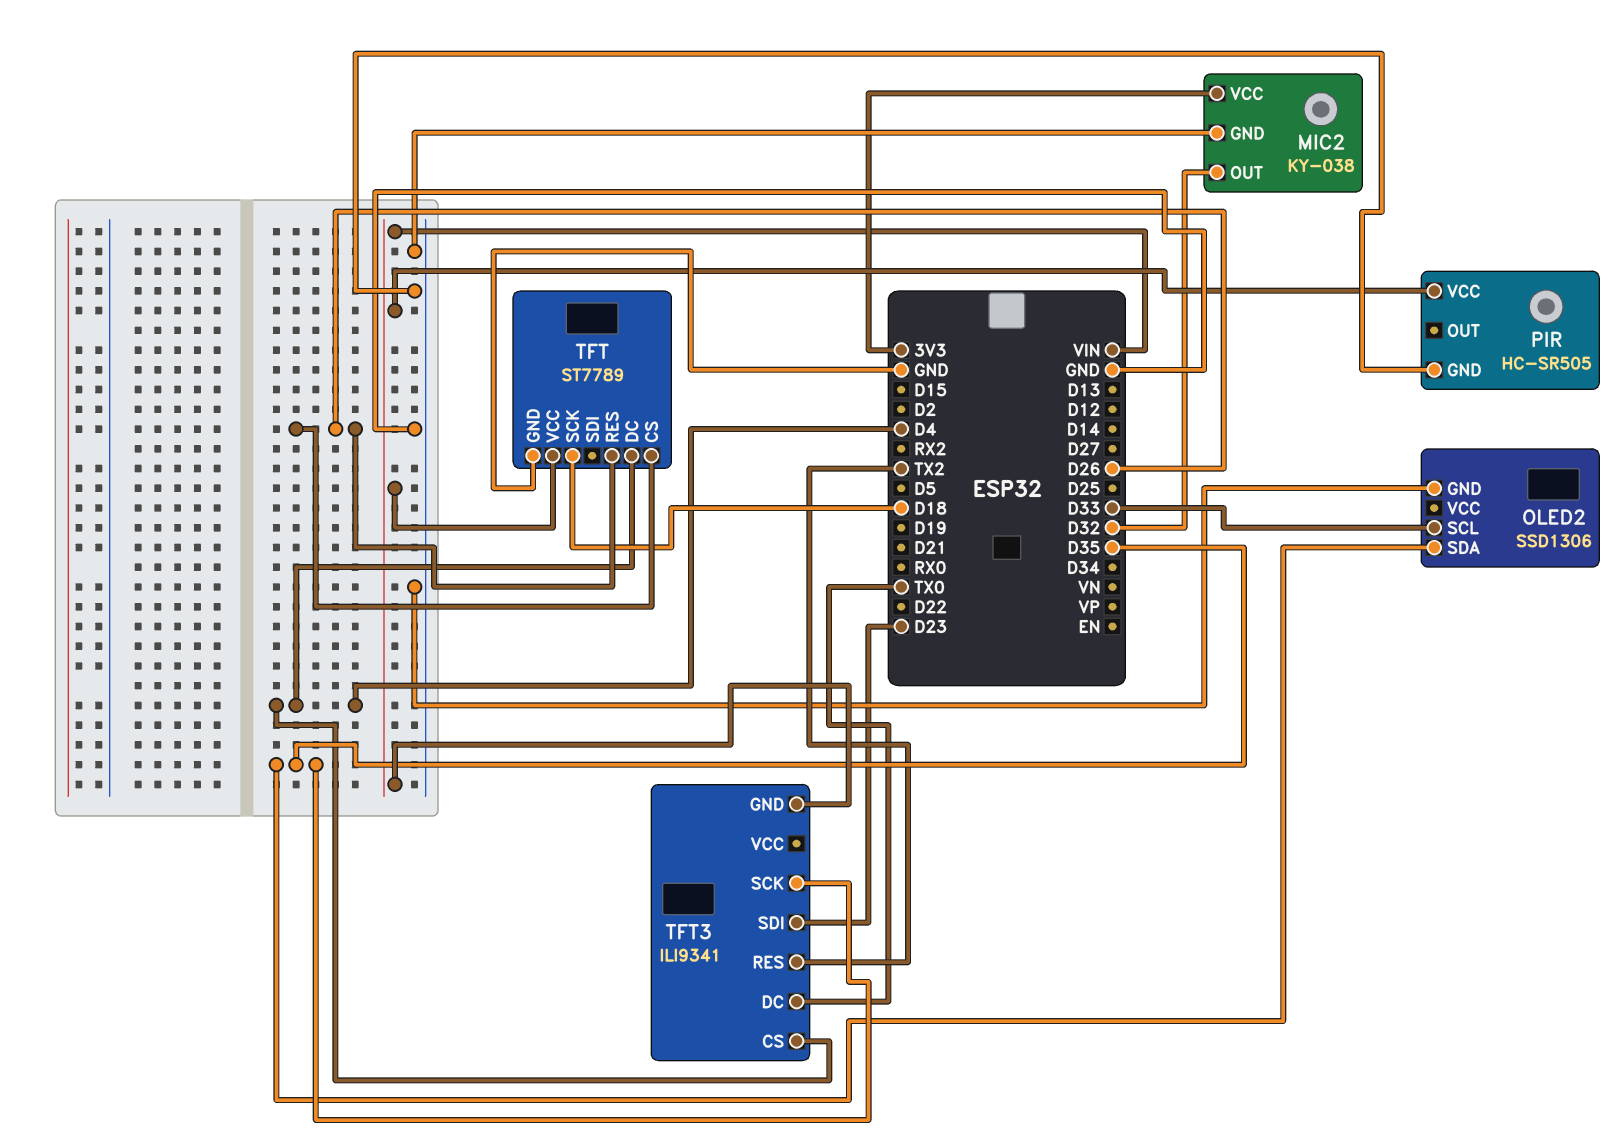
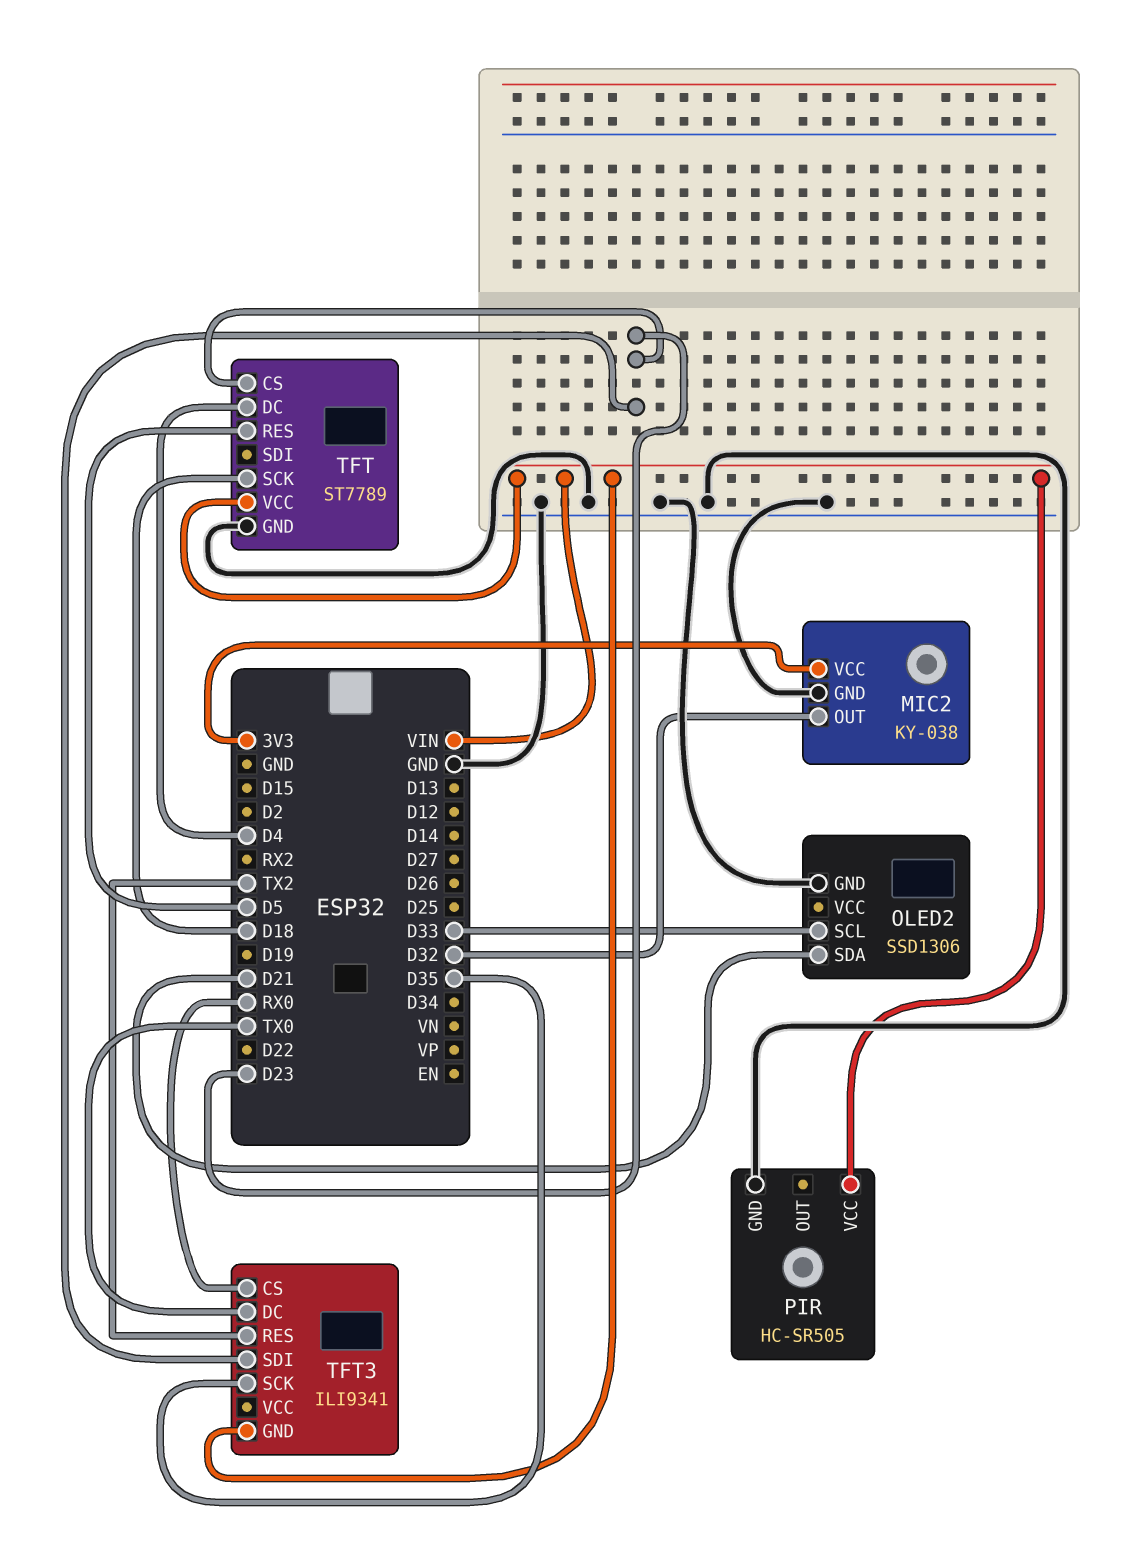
OLED2 pin SDA: D35 -> D21
TFT pin CS: D26 -> D23
TFT pin RES: D26 -> D5
TFT3 pin CS: D4 -> RX0

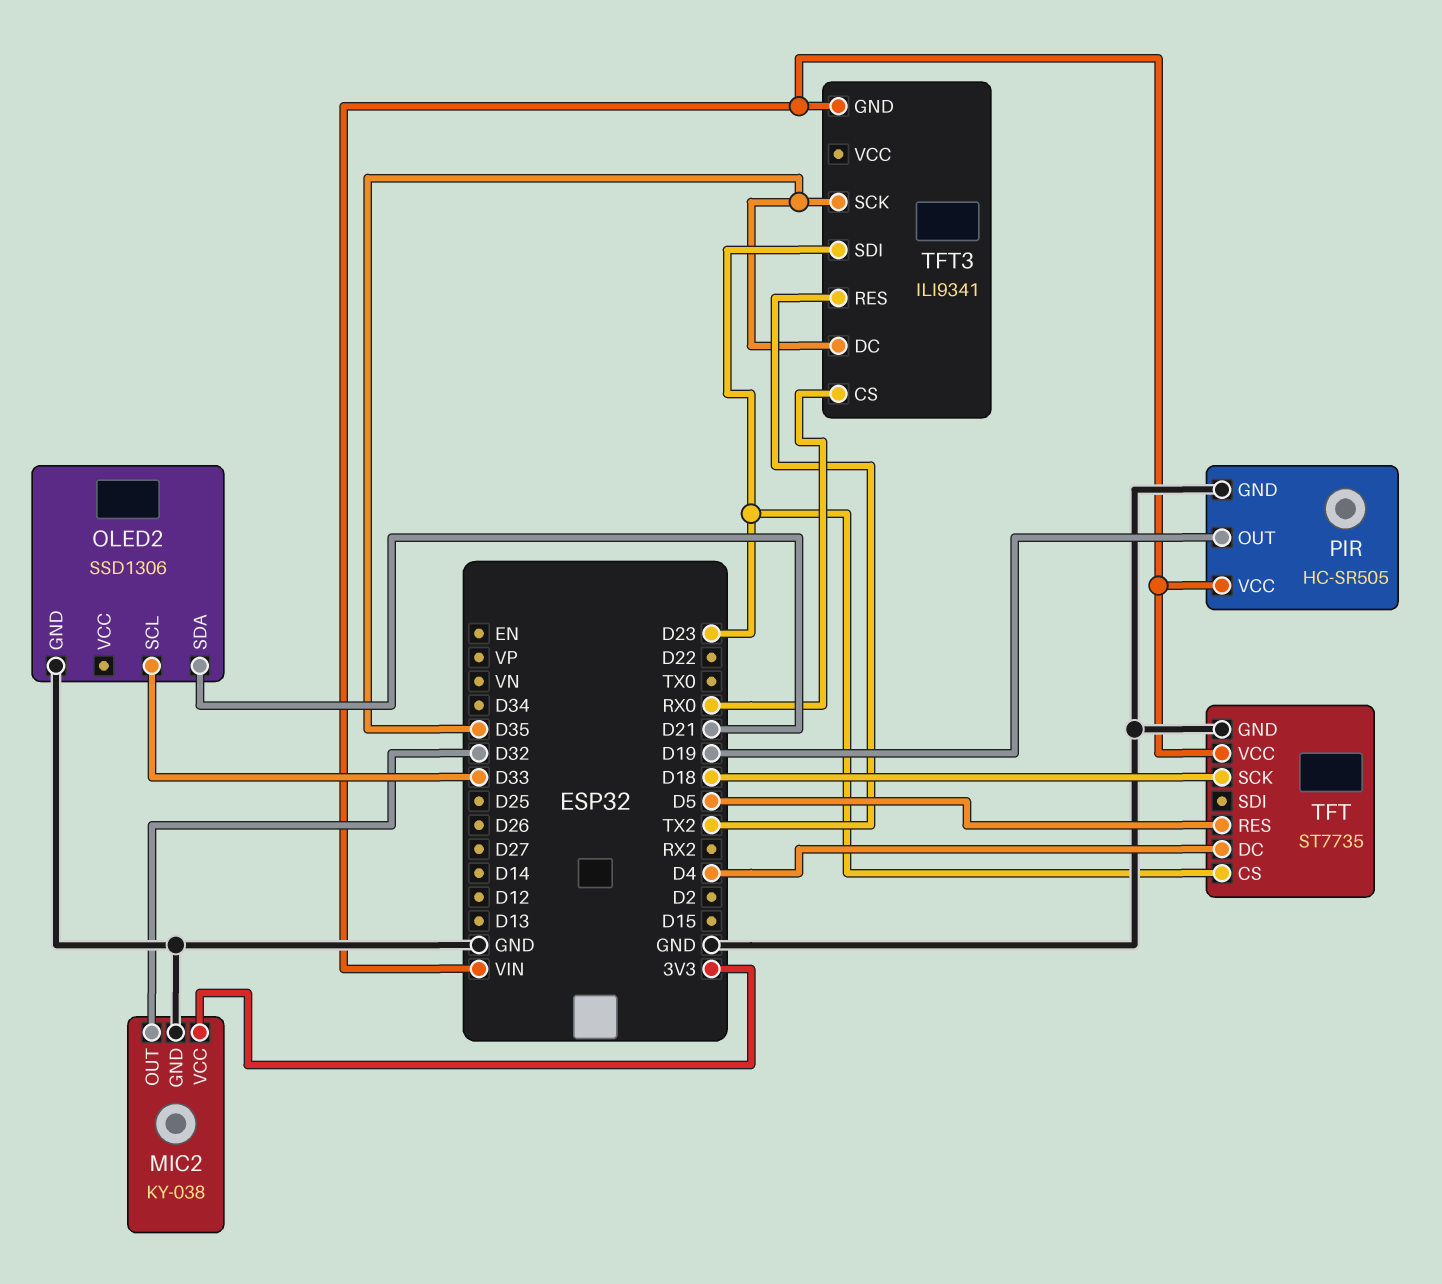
PIR pin OUT: none -> D19
TFT: ST7789 -> ST7735
TFT3 pin DC: TX0 -> D35

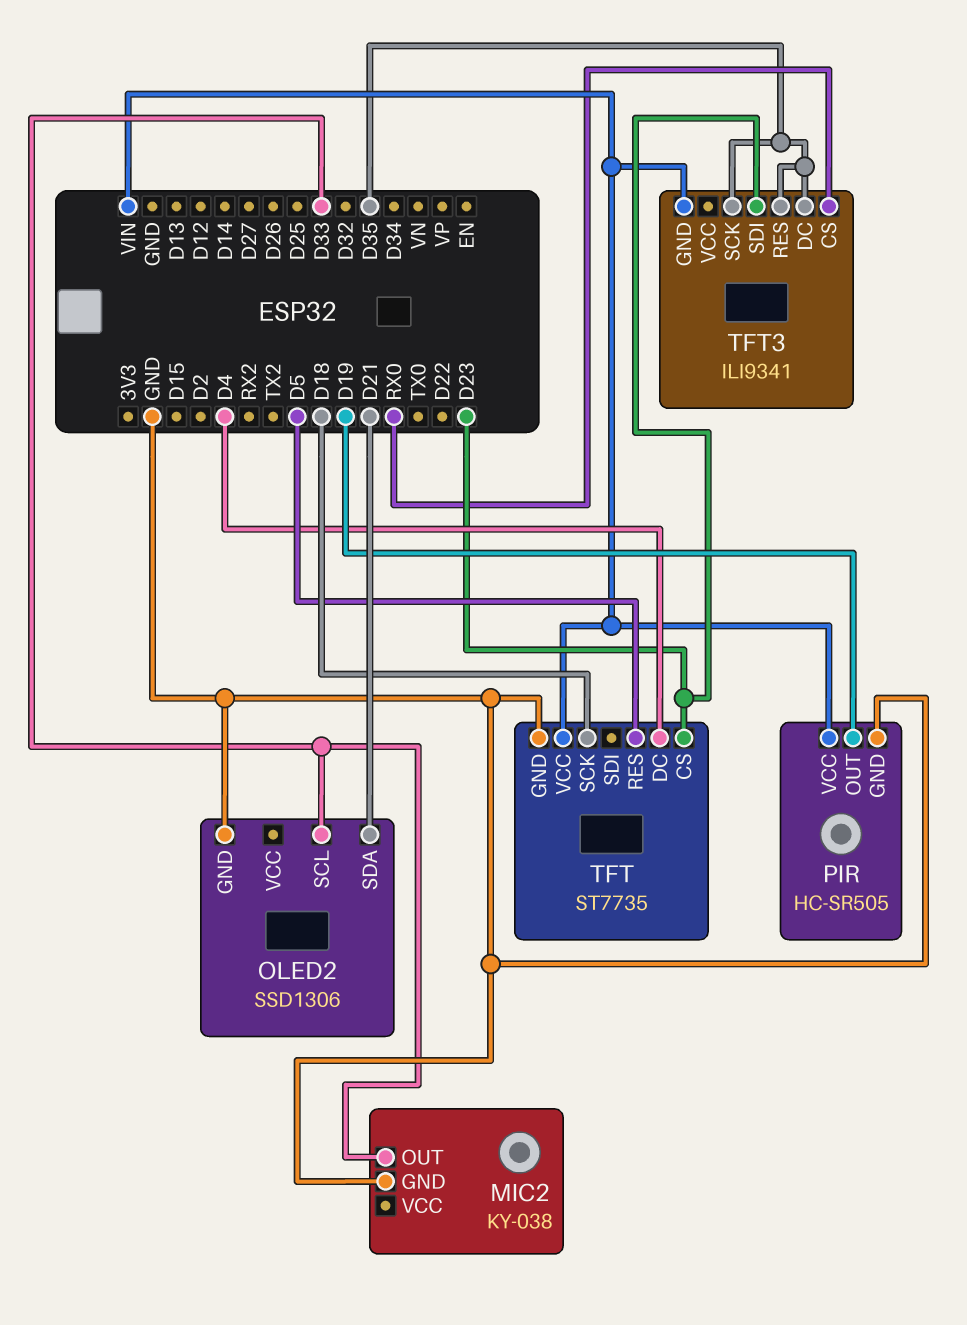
MIC2 pin OUT: D32 -> D33
MIC2 pin VCC: 3V3 -> none
TFT3 pin RES: TX2 -> D35

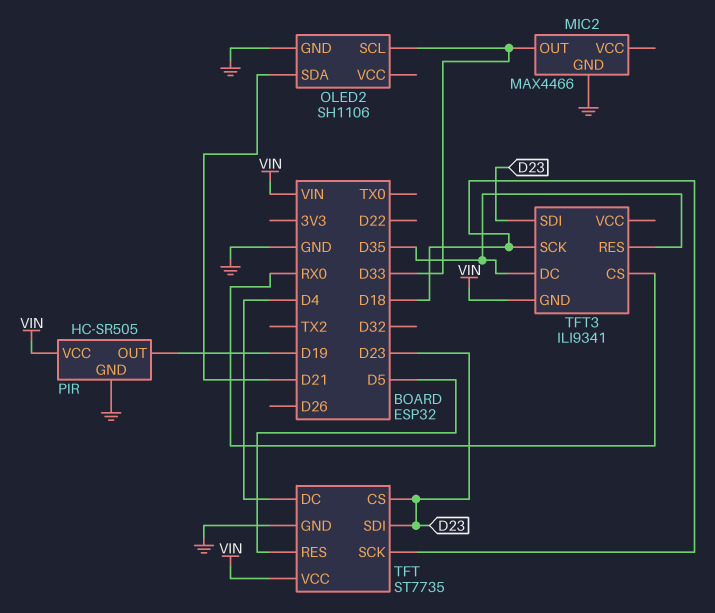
MIC2: KY-038 -> MAX4466
OLED2: SSD1306 -> SH1106
TFT pin SDI: none -> D23
TFT3 pin SCK: D35 -> D18

